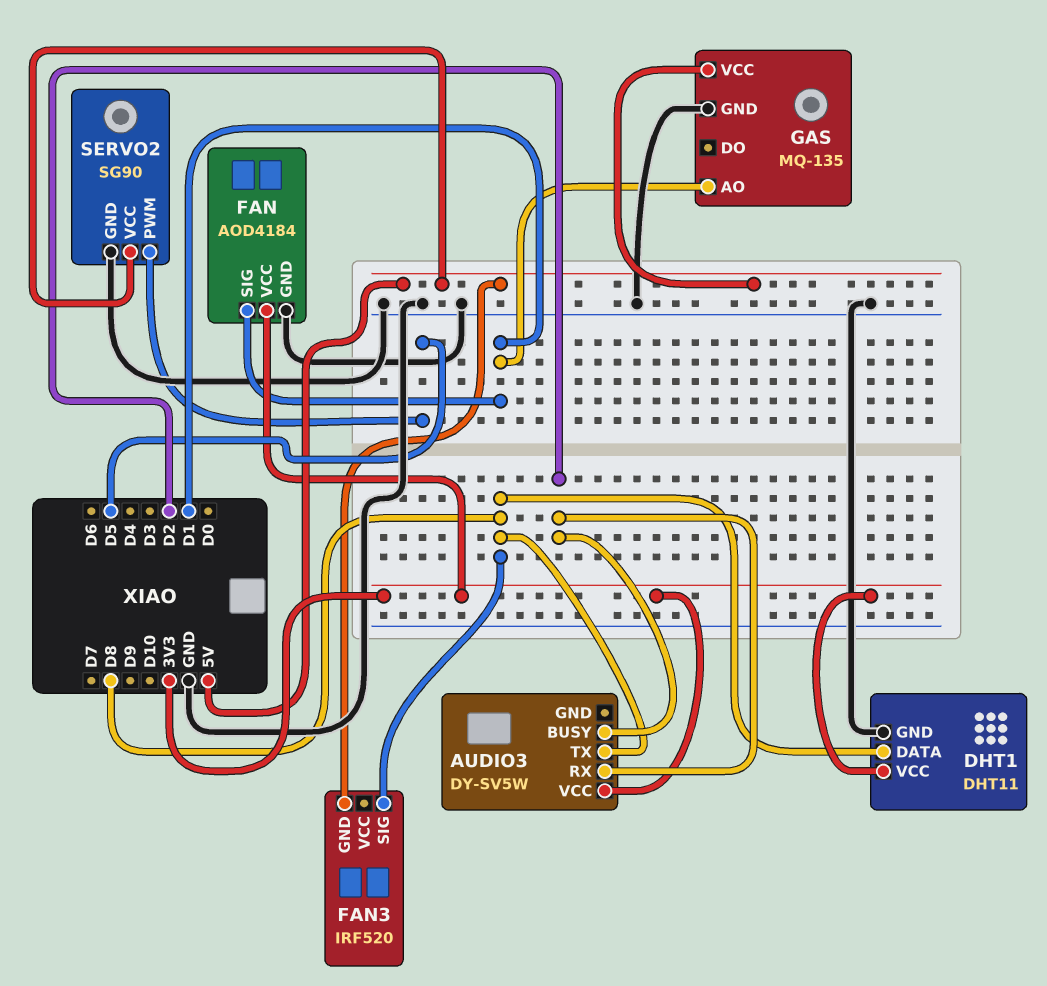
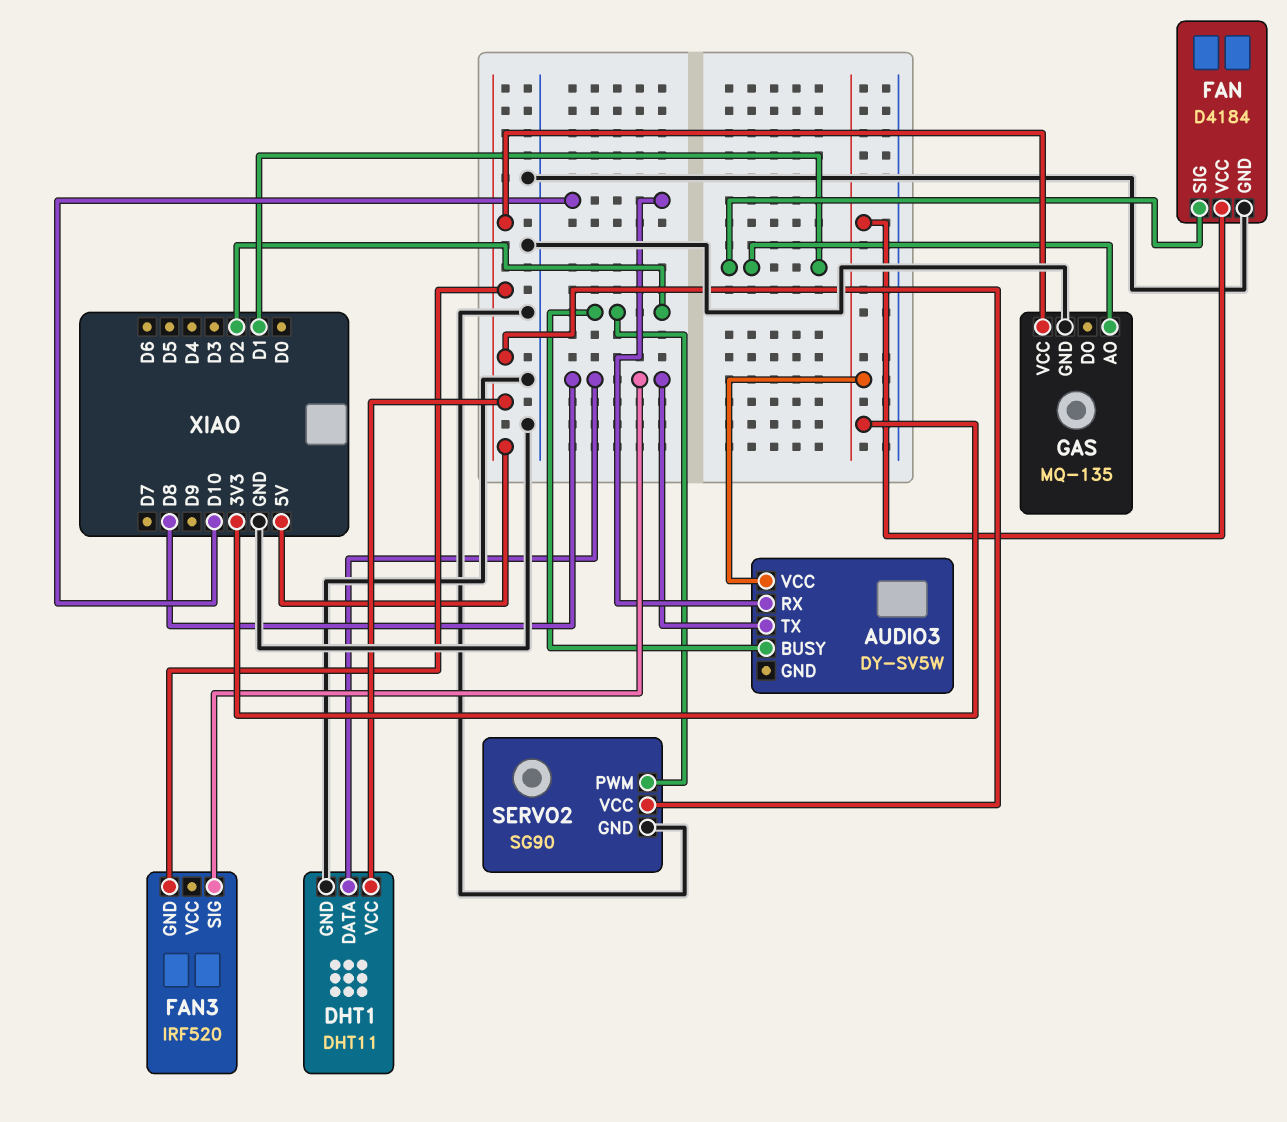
AUDIO3 pin RX: D2 -> D10
DHT1 pin VCC: 3V3 -> 5V
FAN: AOD4184 -> D4184
SERVO2 pin PWM: D5 -> D2

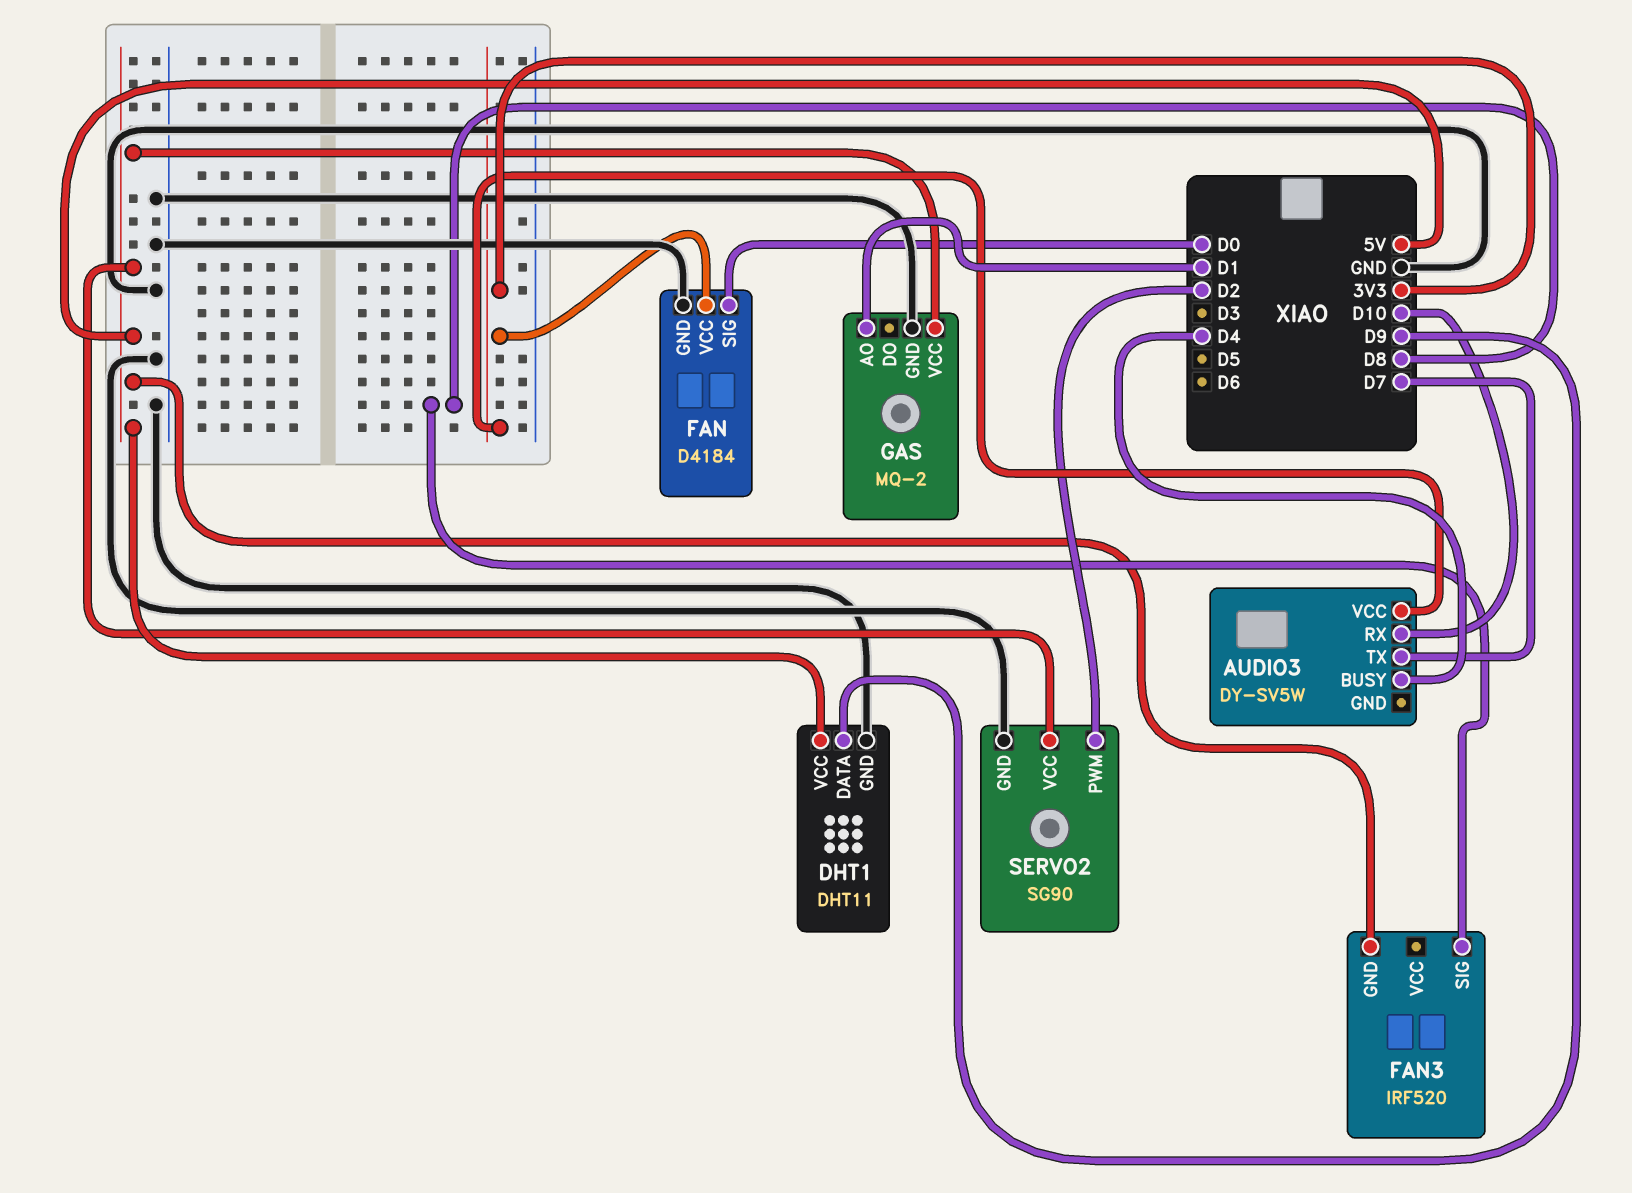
AUDIO3 pin BUSY: D2 -> D4
AUDIO3 pin TX: D8 -> D7
DHT1 pin DATA: D8 -> D9
FAN pin SIG: D1 -> D0
GAS: MQ-135 -> MQ-2

